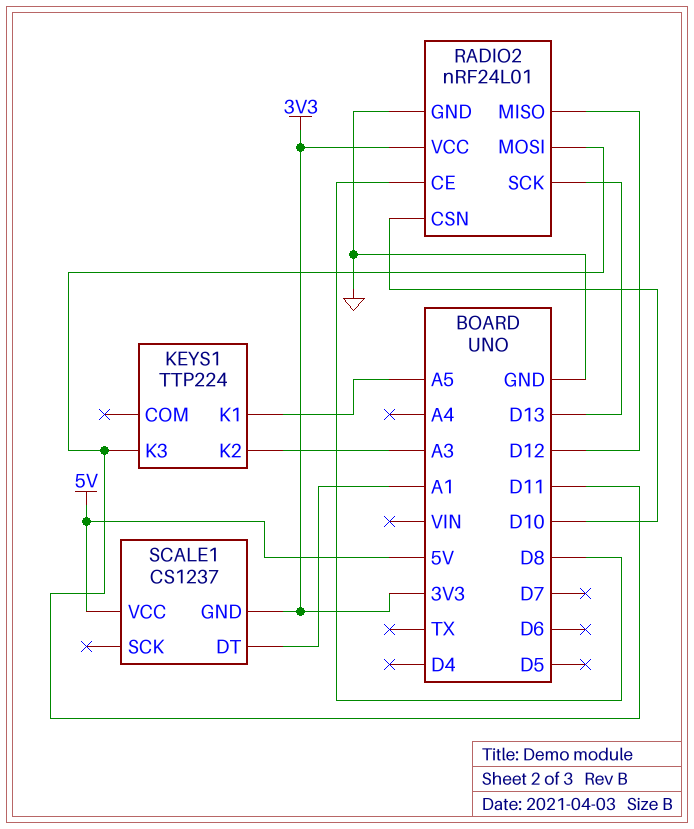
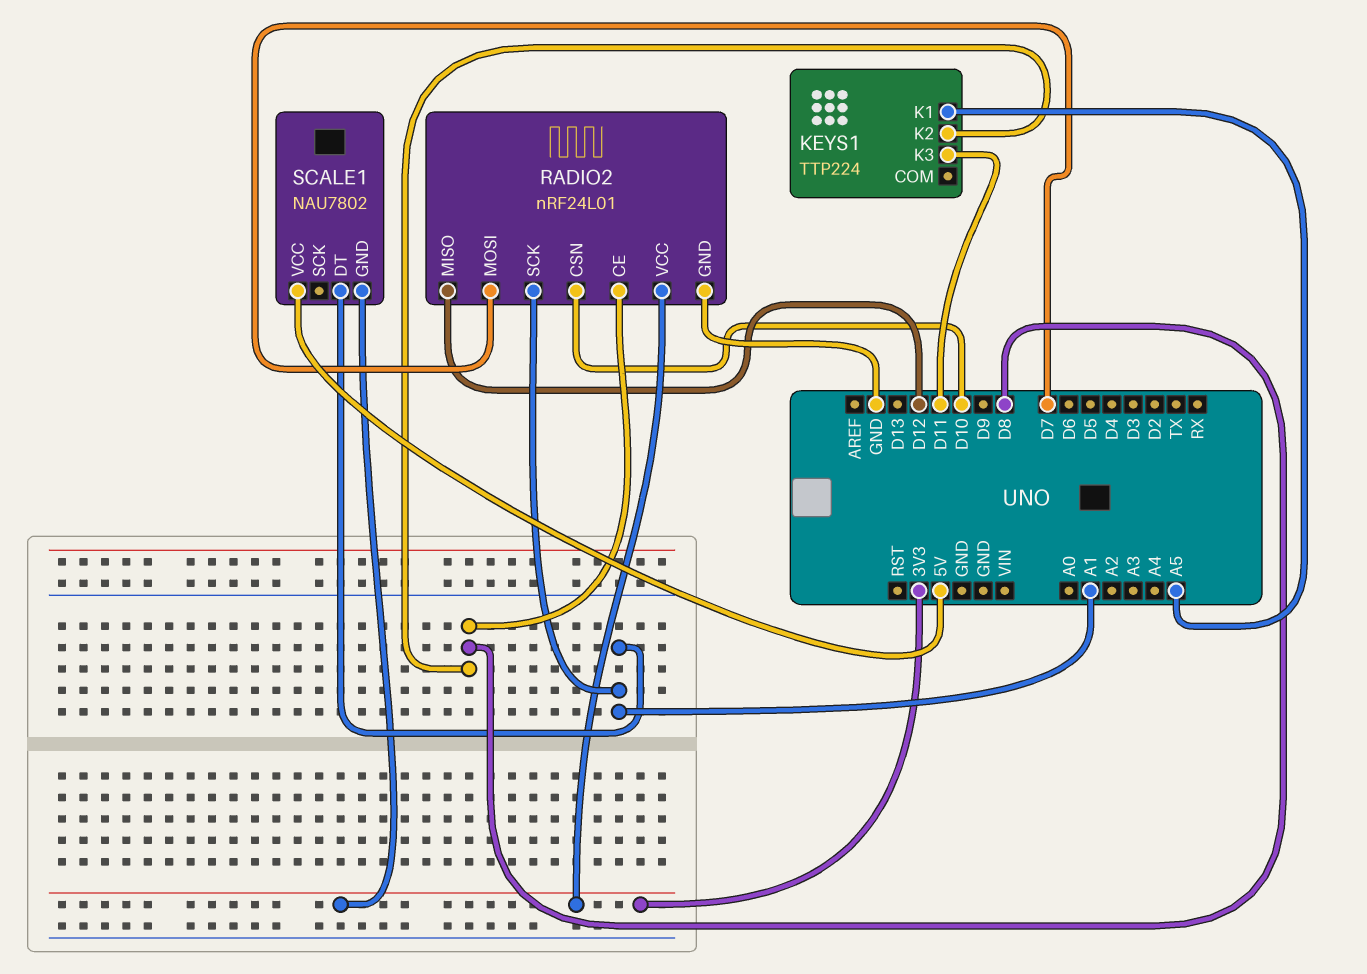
KEYS1 pin K2: A3 -> D8
RADIO2 pin MOSI: D11 -> D7
RADIO2 pin SCK: D13 -> A1
SCALE1: CS1237 -> NAU7802

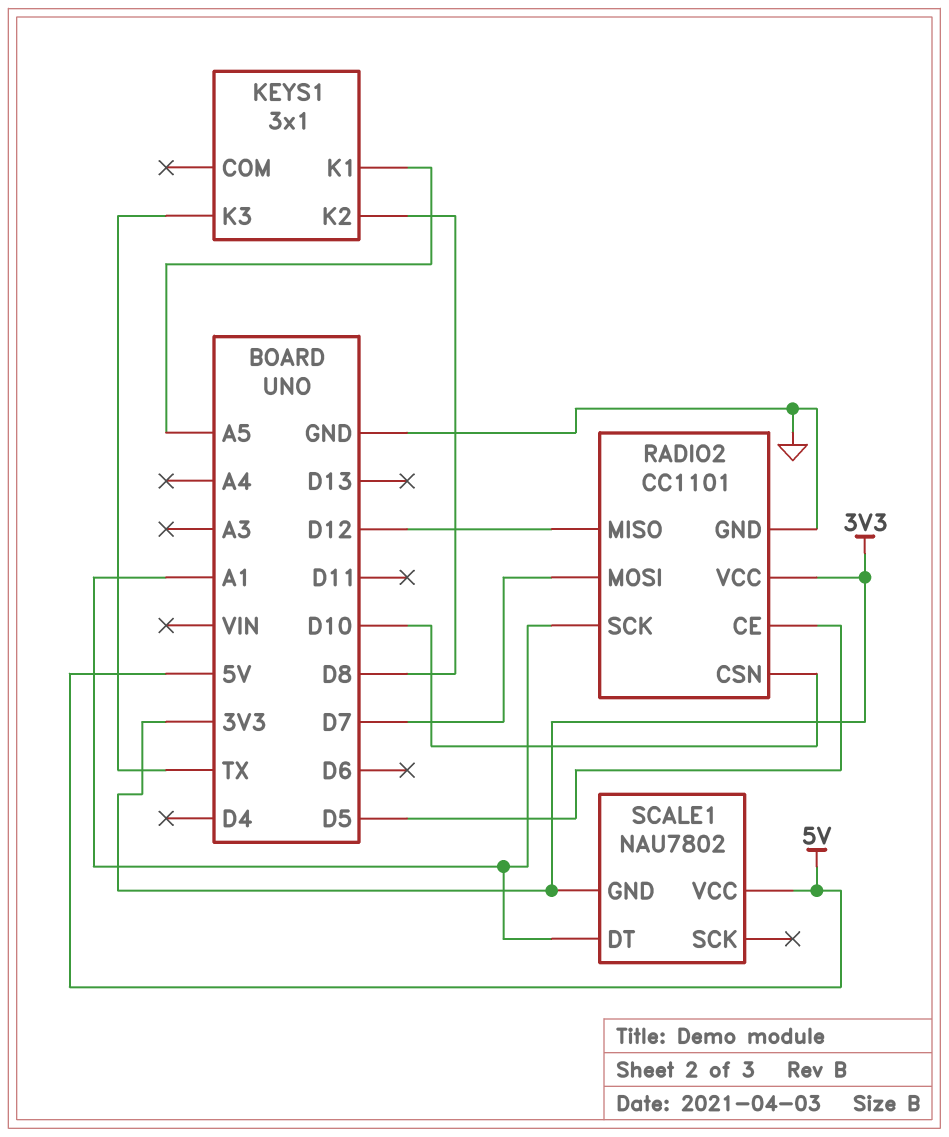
KEYS1: TTP224 -> 3x1
KEYS1 pin K3: D11 -> TX
RADIO2: nRF24L01 -> CC1101
RADIO2 pin CE: D8 -> D5

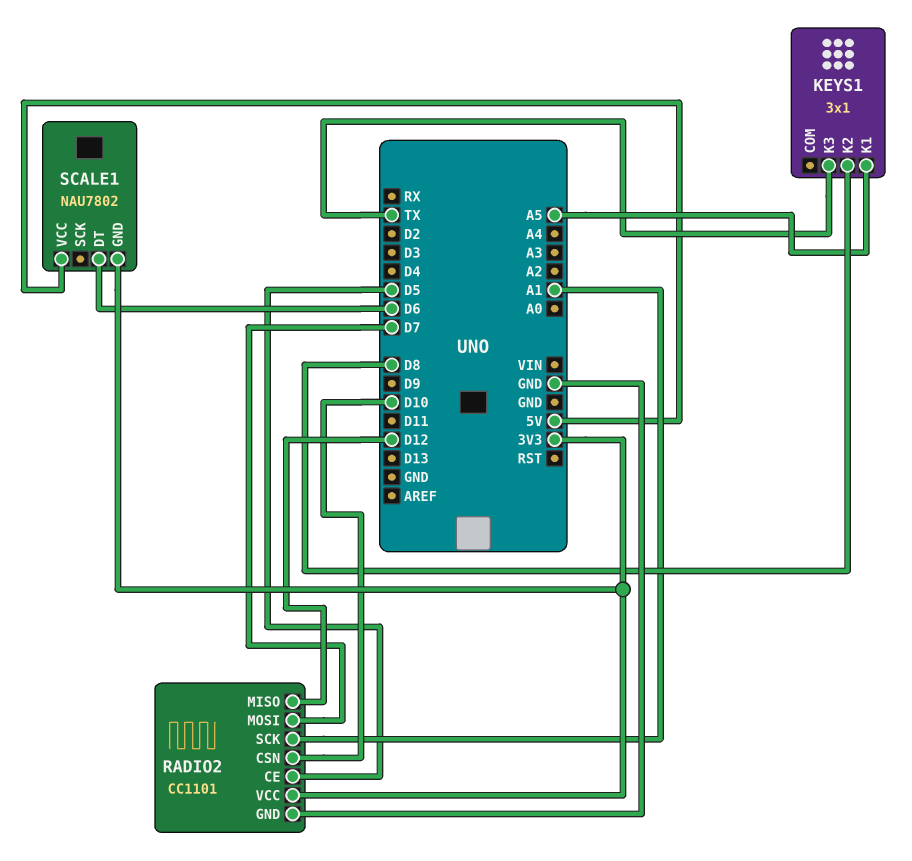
SCALE1 pin DT: A1 -> D6

